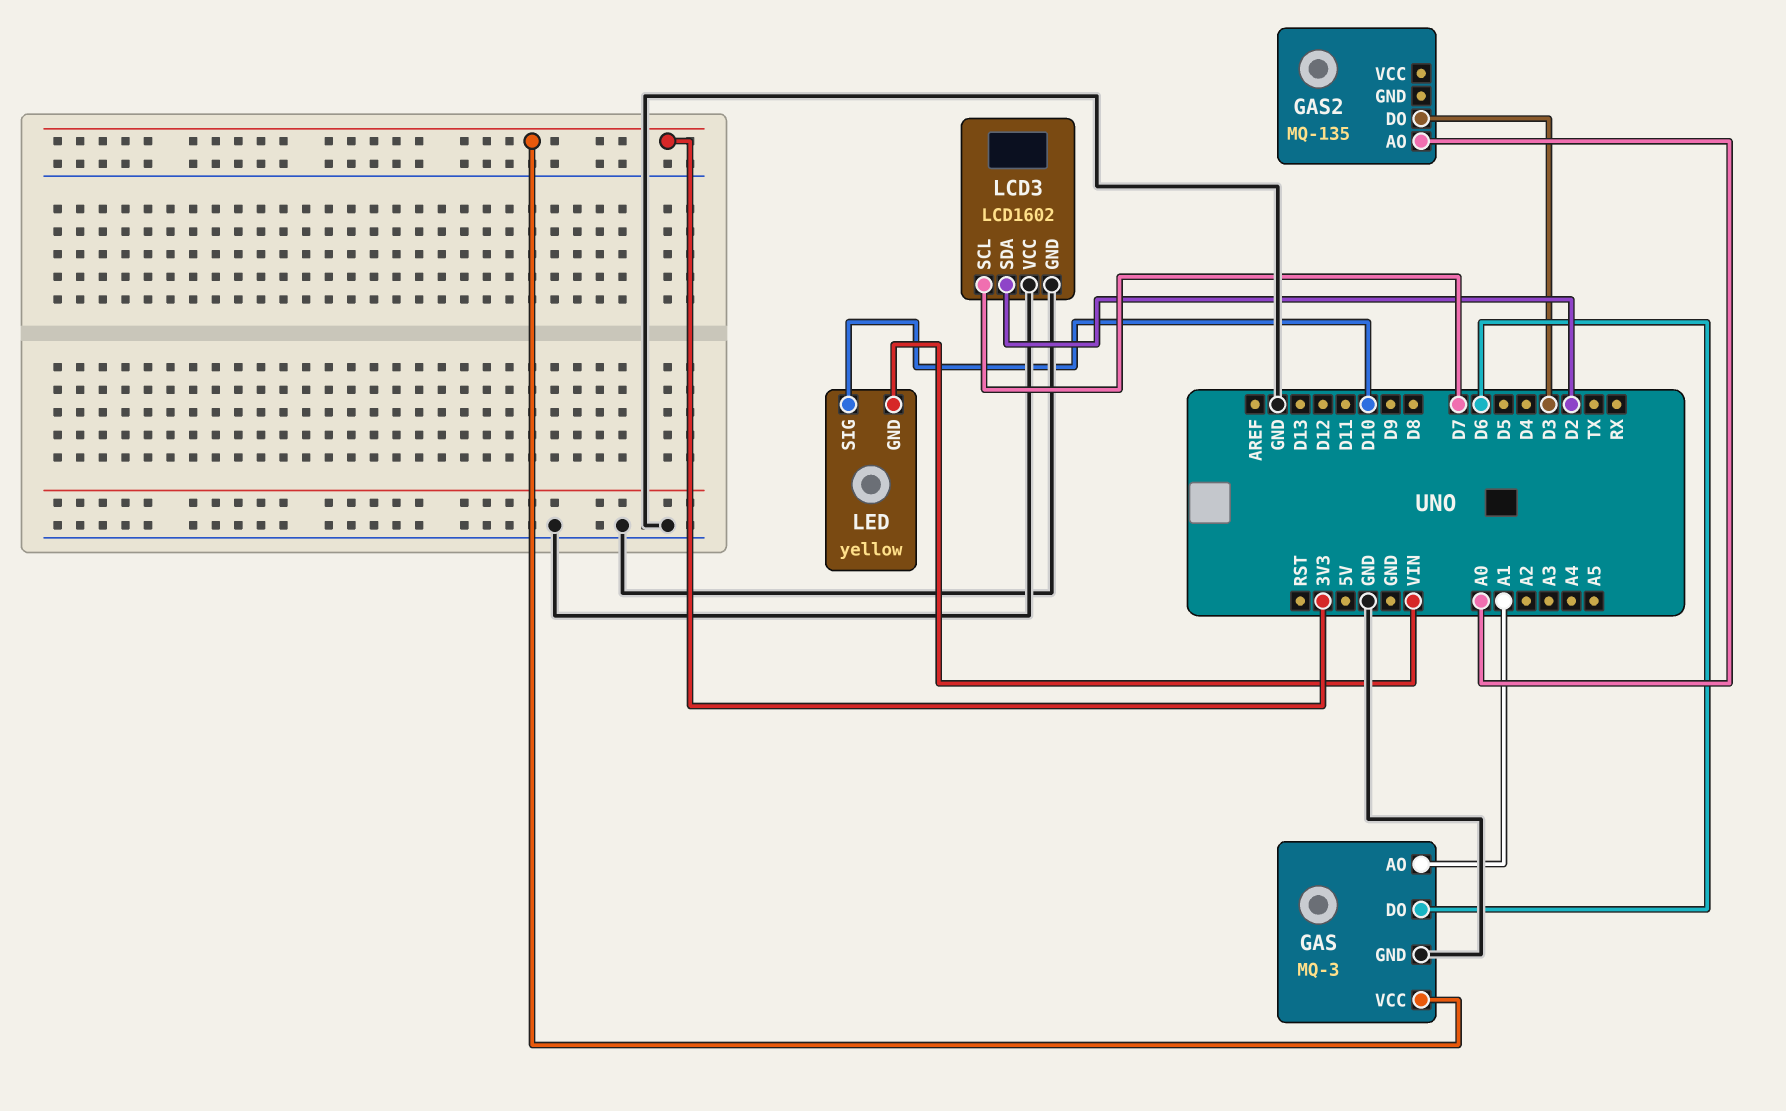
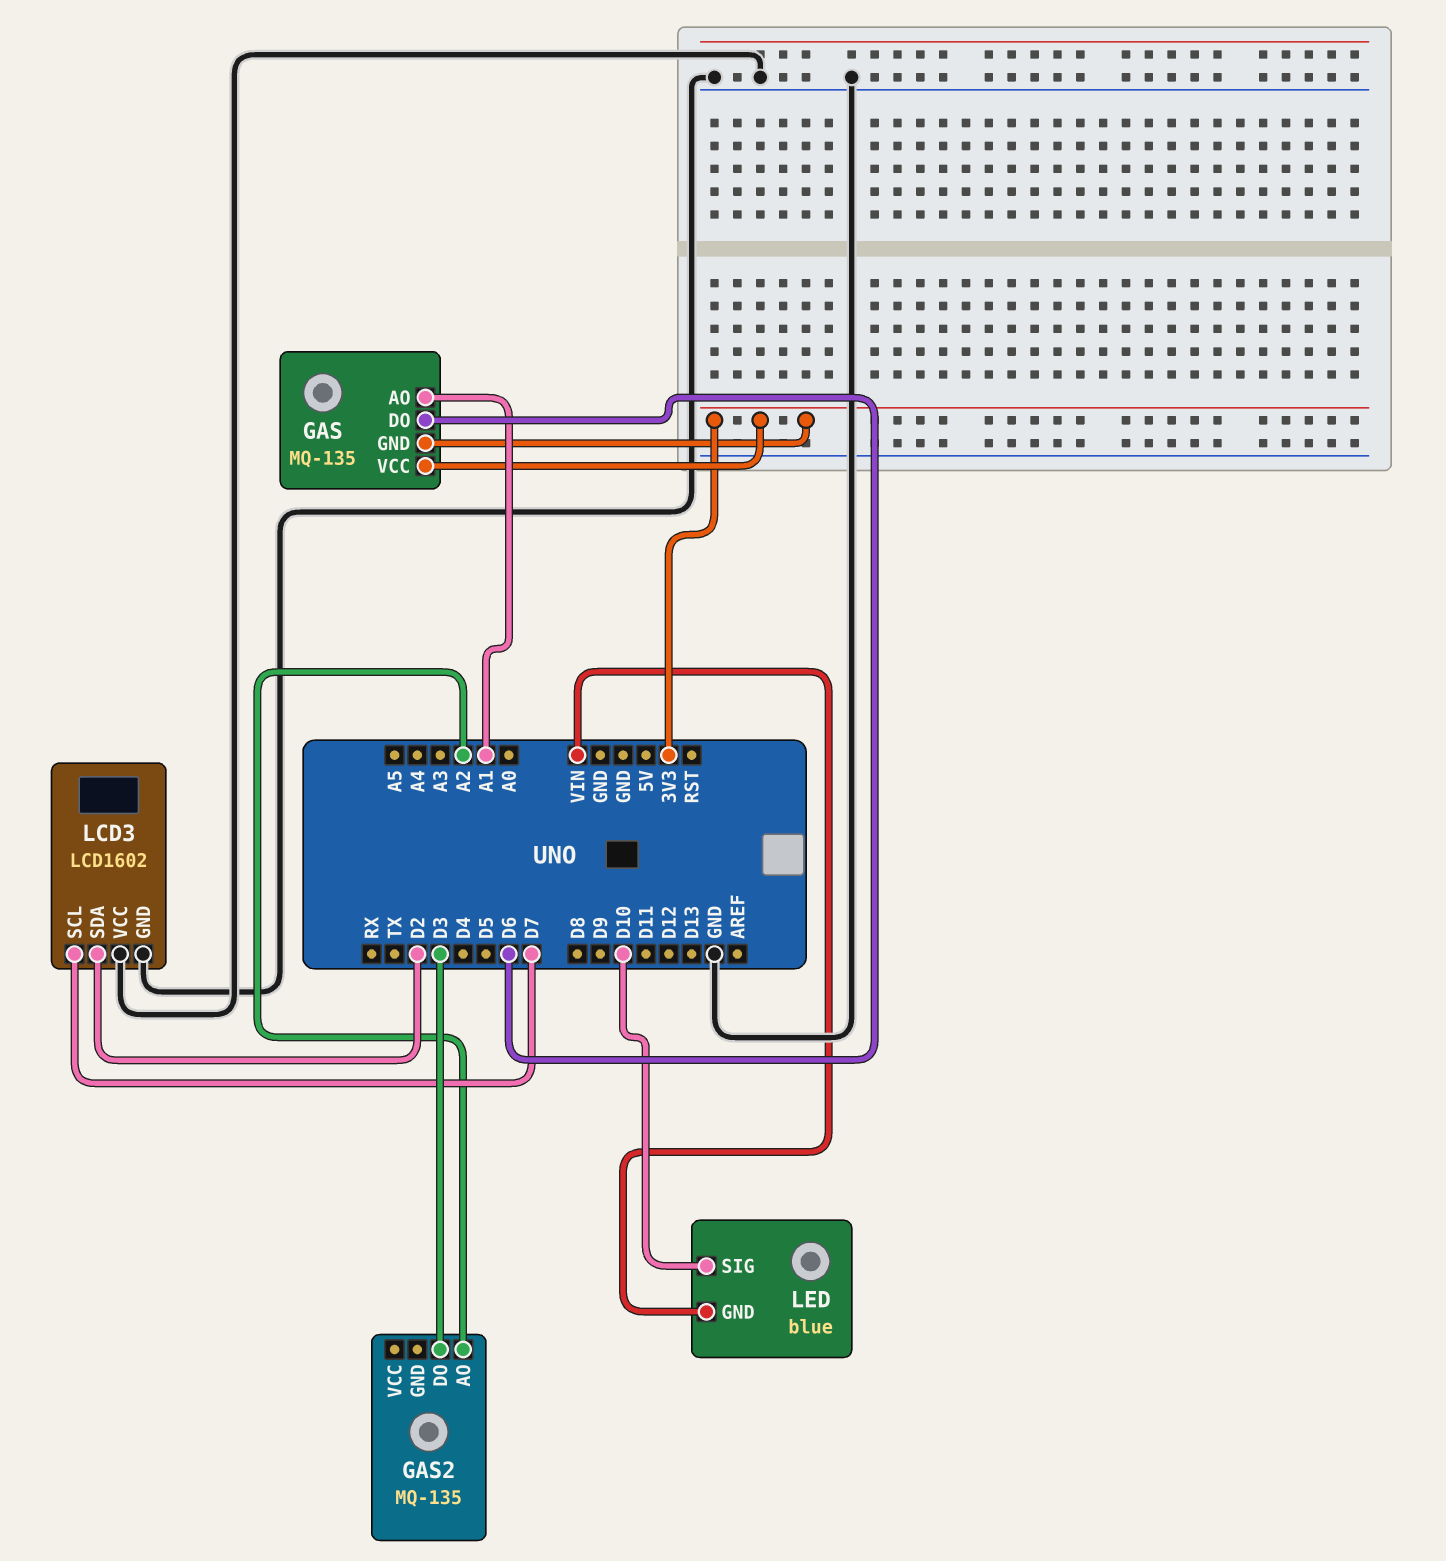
GAS: MQ-3 -> MQ-135
GAS pin GND: GND -> 3V3
GAS2 pin AO: A0 -> A2
LED: yellow -> blue

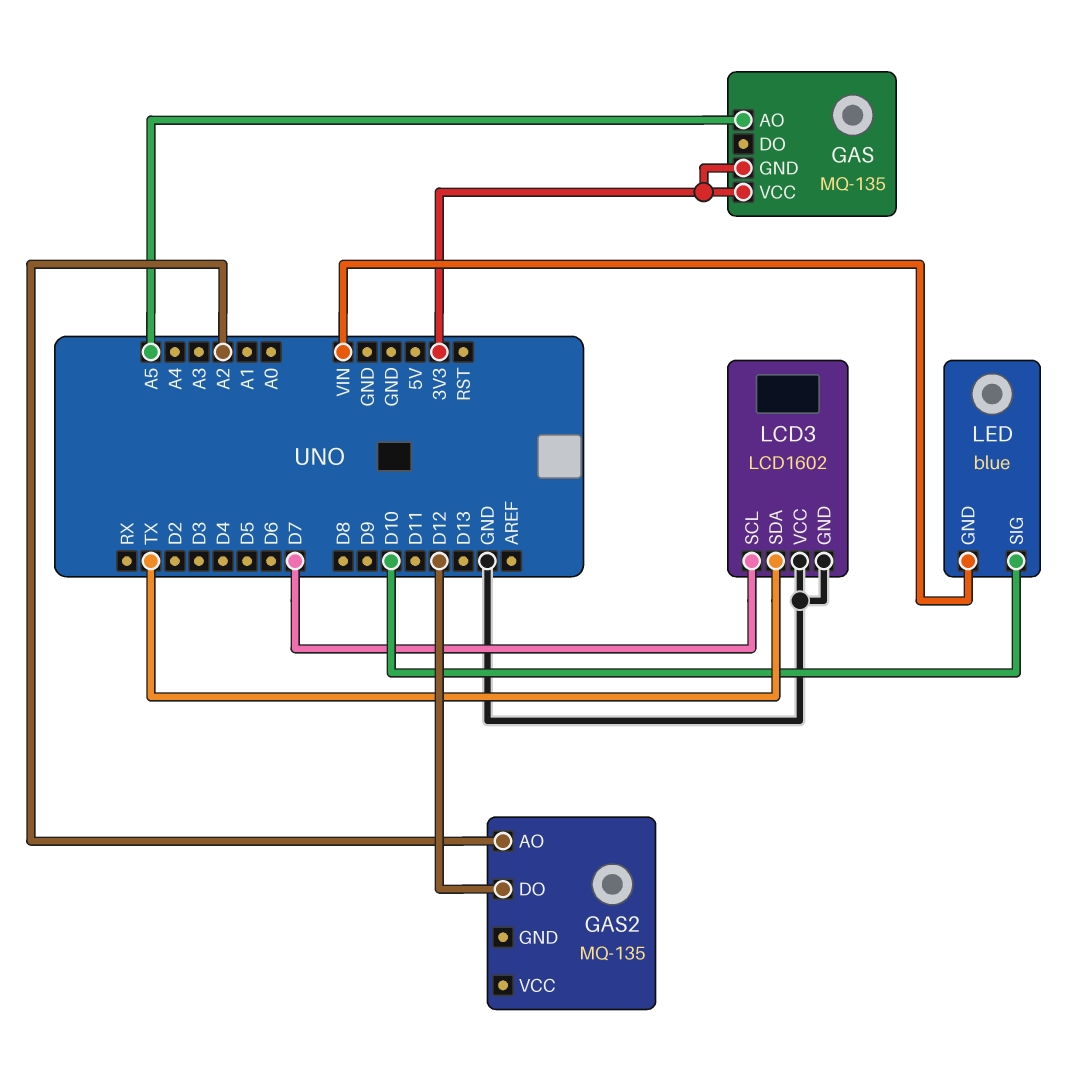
GAS pin AO: A1 -> A5
GAS pin DO: D6 -> none
GAS2 pin DO: D3 -> D12
LCD3 pin SDA: D2 -> TX

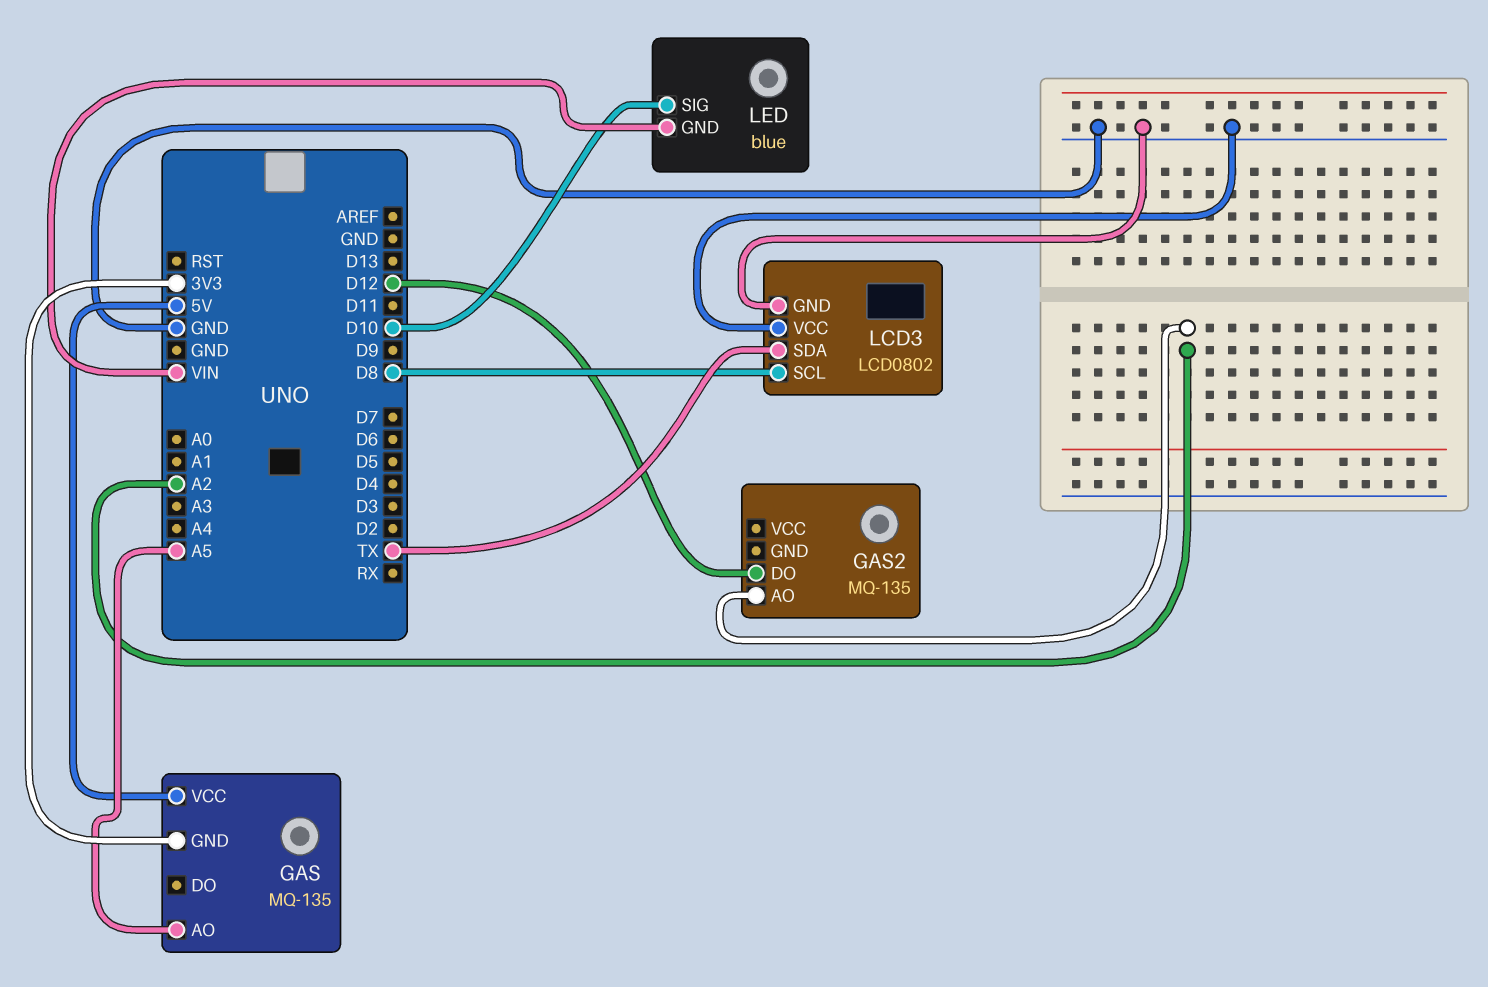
GAS pin VCC: 3V3 -> 5V
LCD3: LCD1602 -> LCD0802
LCD3 pin SCL: D7 -> D8

